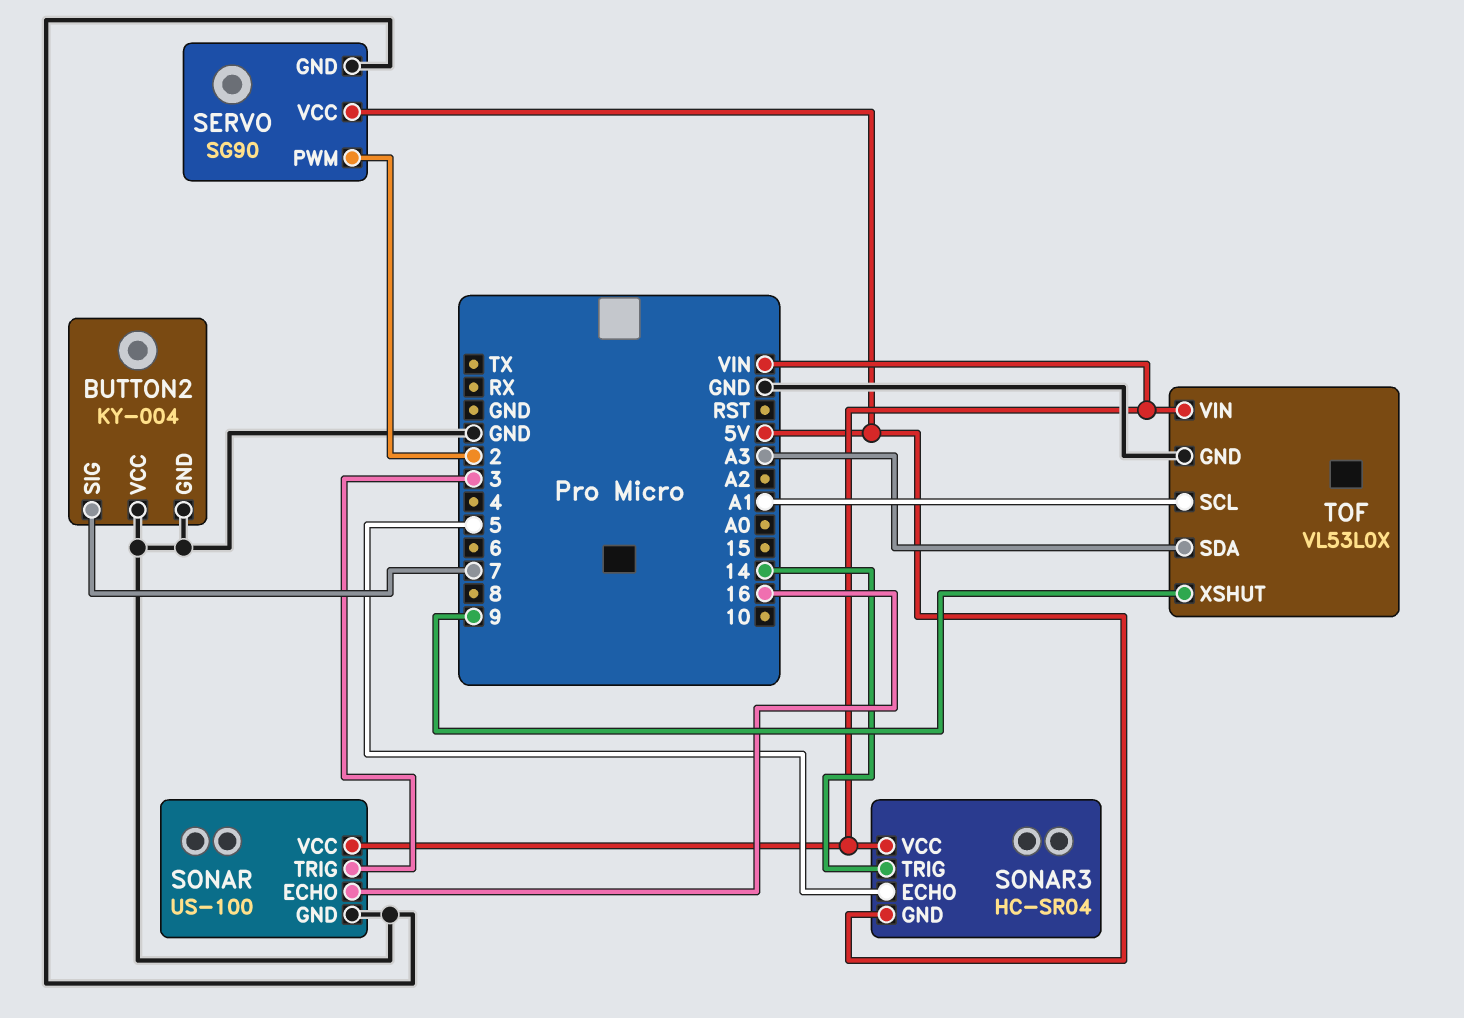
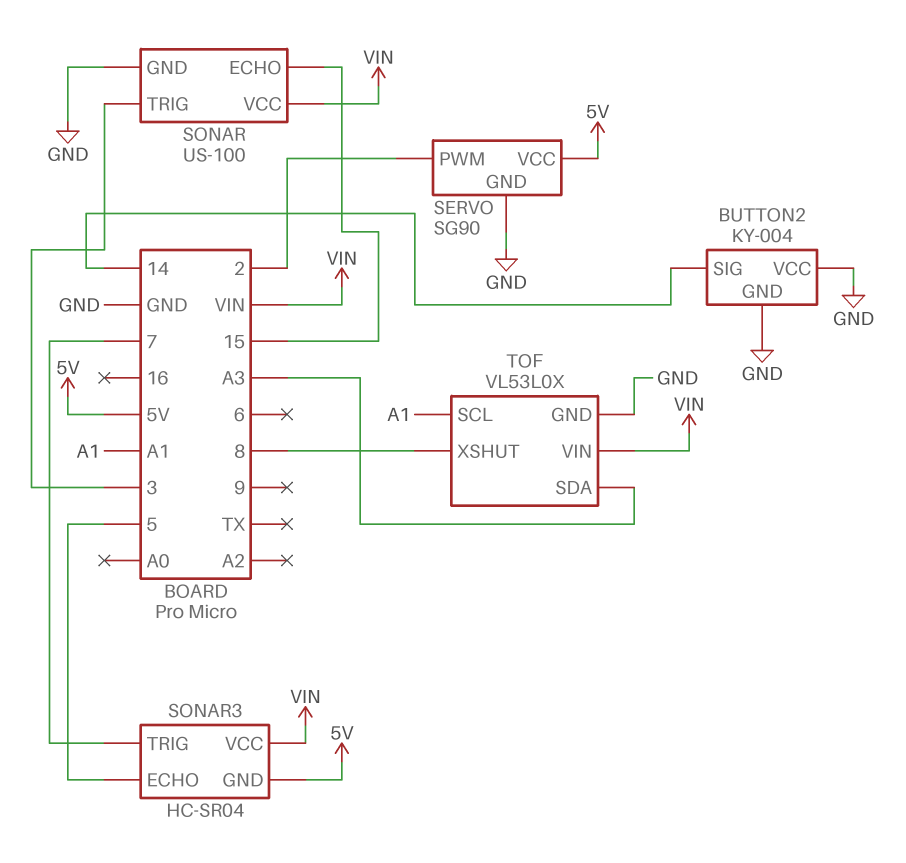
BUTTON2 pin SIG: 7 -> 14
SONAR pin ECHO: 16 -> 15
SONAR3 pin TRIG: 14 -> 7
TOF pin XSHUT: 9 -> 8

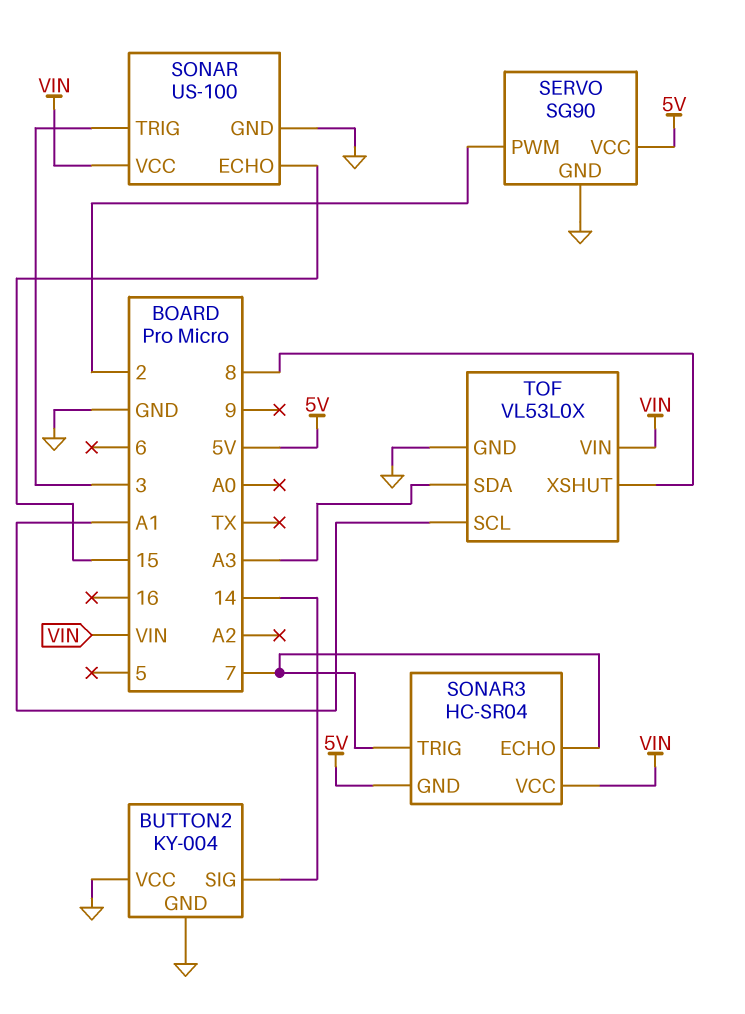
SONAR3 pin ECHO: 5 -> 7

